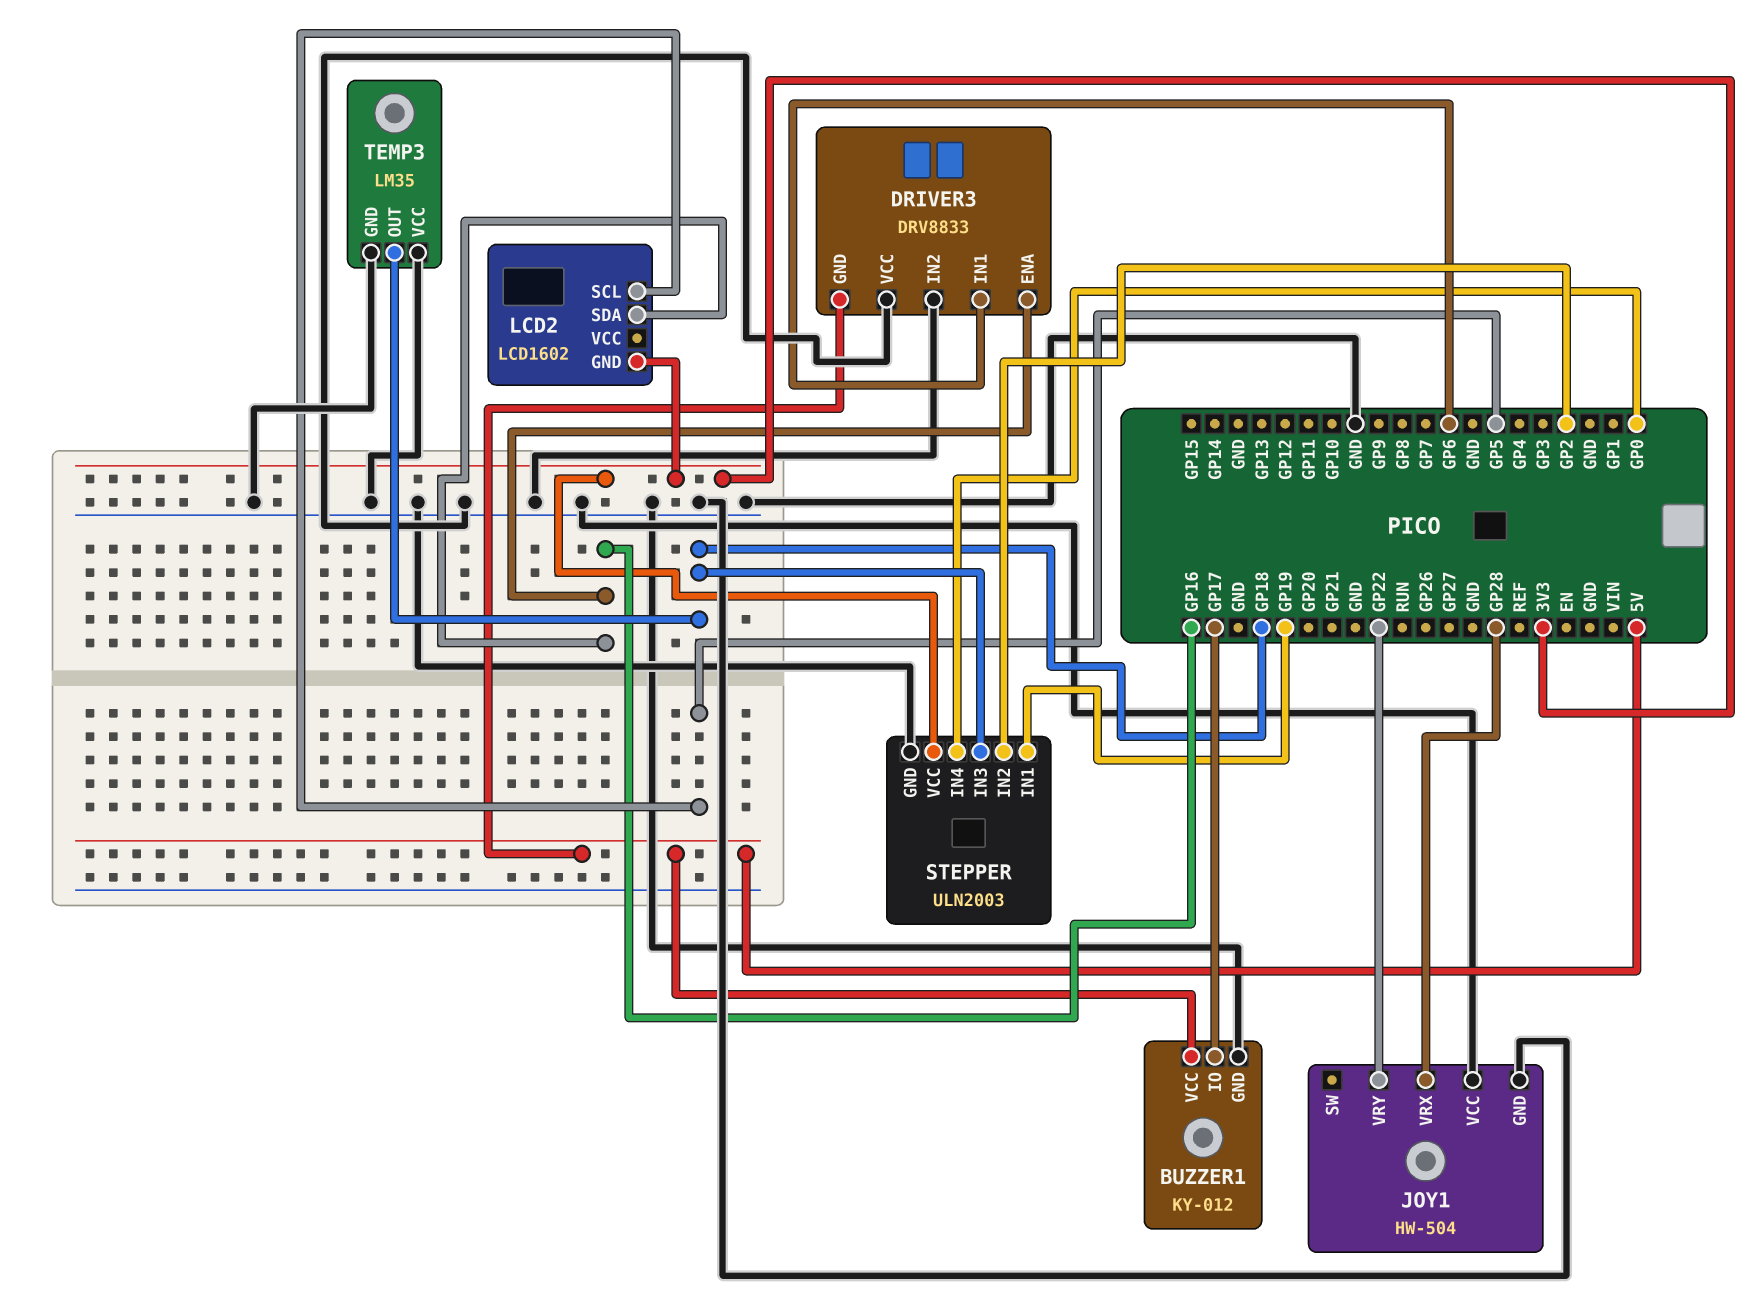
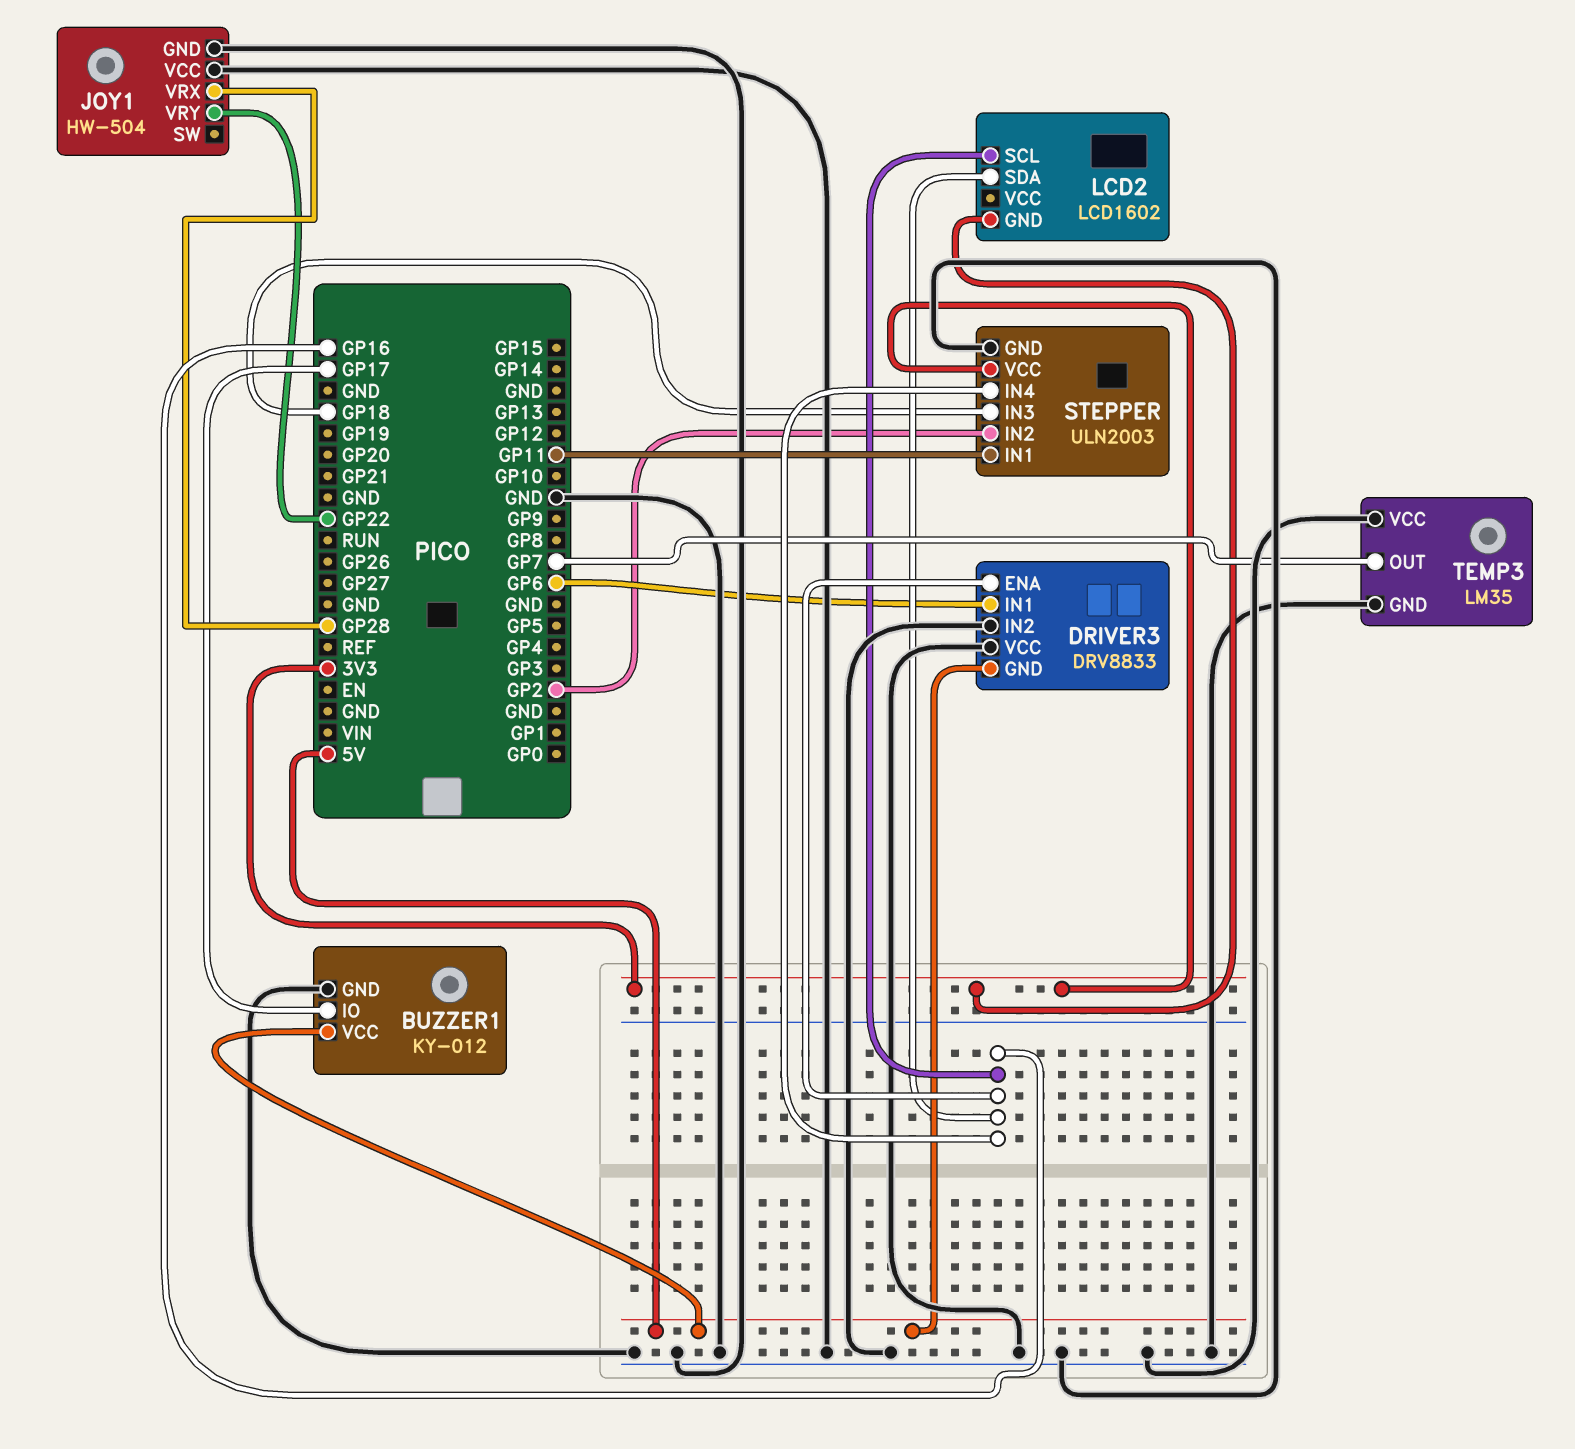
LCD2 pin SCL: GP5 -> GP16
STEPPER pin IN1: GP19 -> GP11
STEPPER pin IN4: GP0 -> GP16
TEMP3 pin OUT: GP18 -> GP7

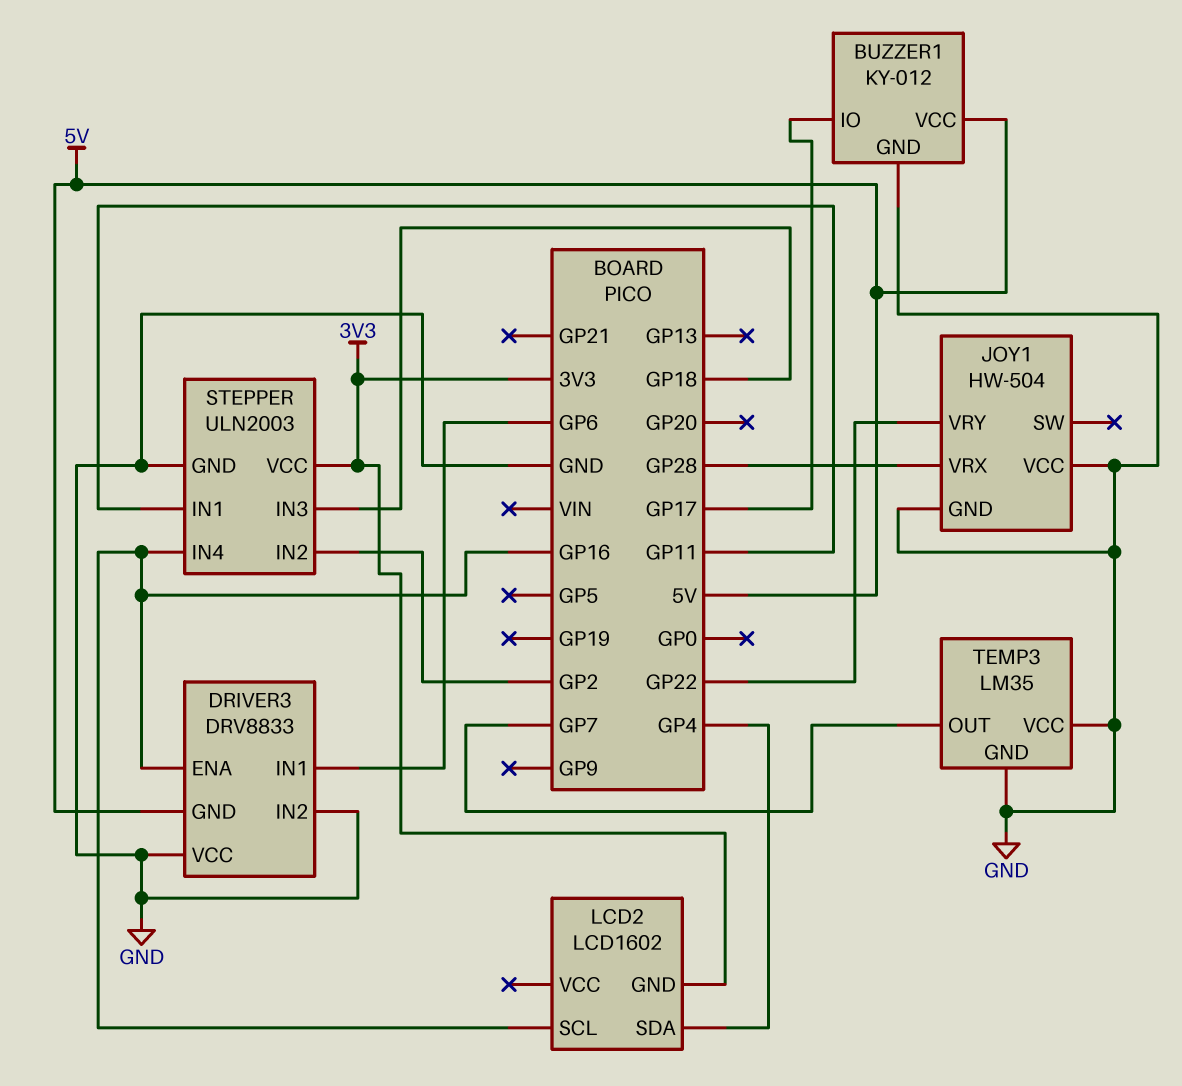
LCD2 pin SDA: GP16 -> GP4

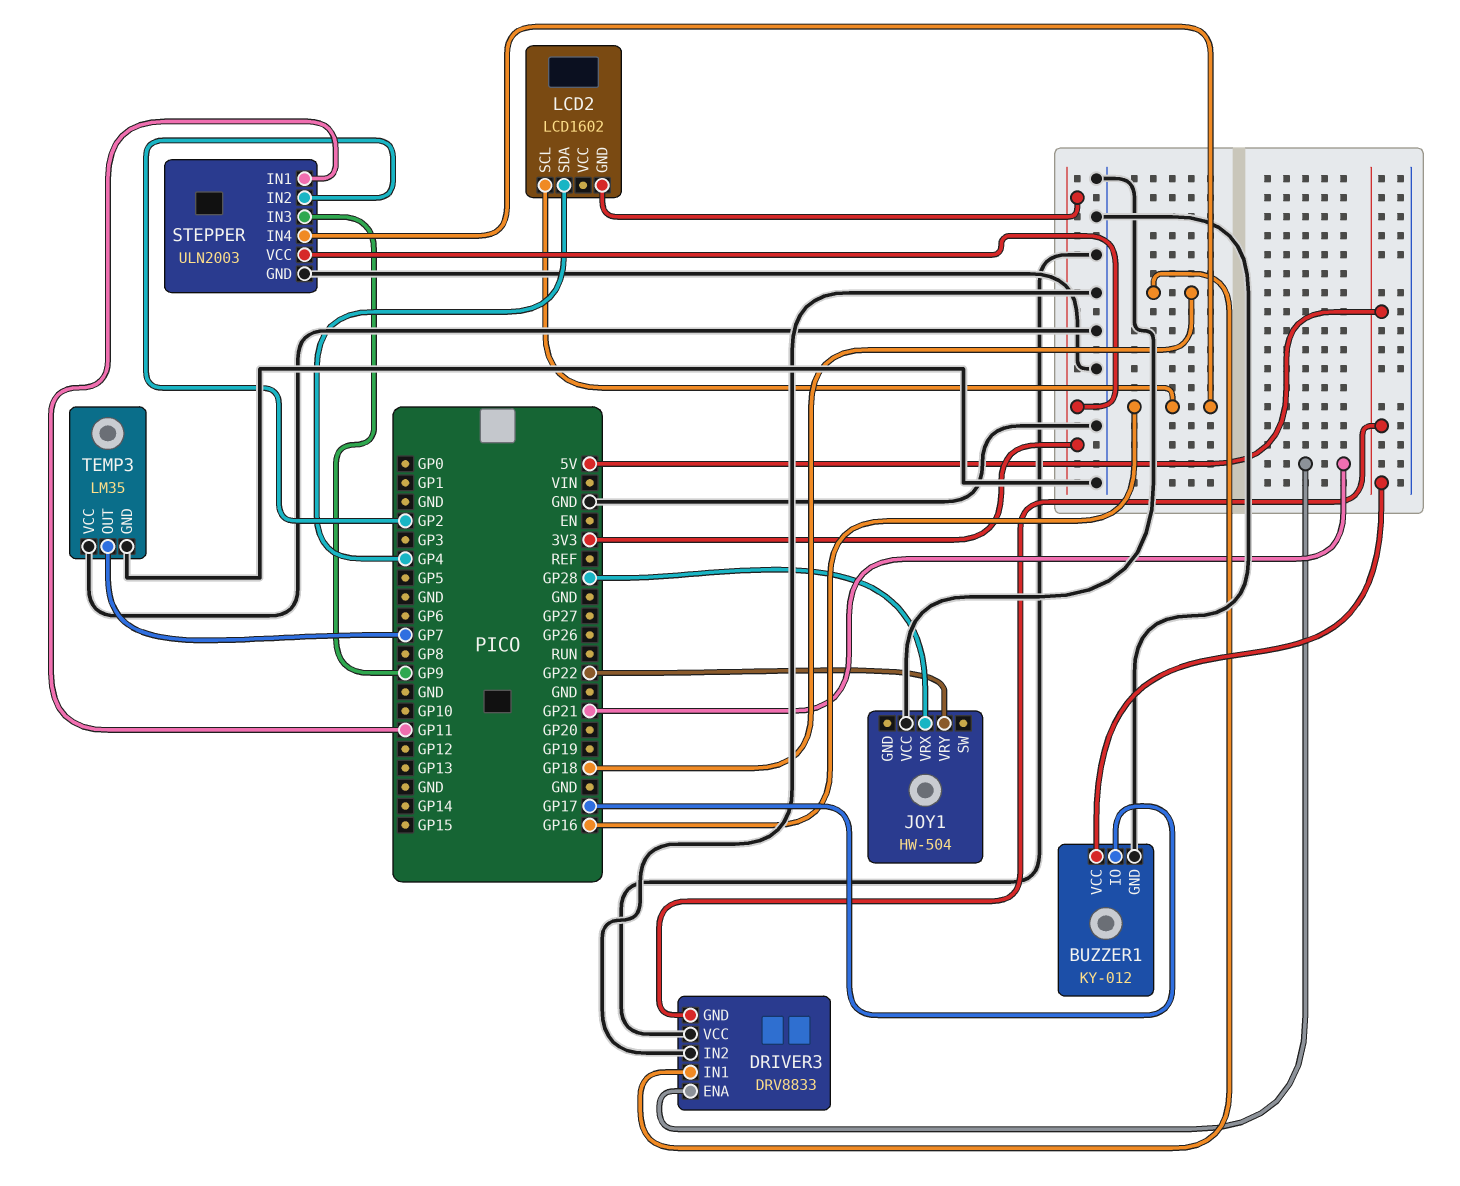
DRIVER3 pin ENA: GP16 -> GP21
DRIVER3 pin IN1: GP6 -> GP18
JOY1 pin GND: GND -> none
STEPPER pin IN3: GP18 -> GP9

